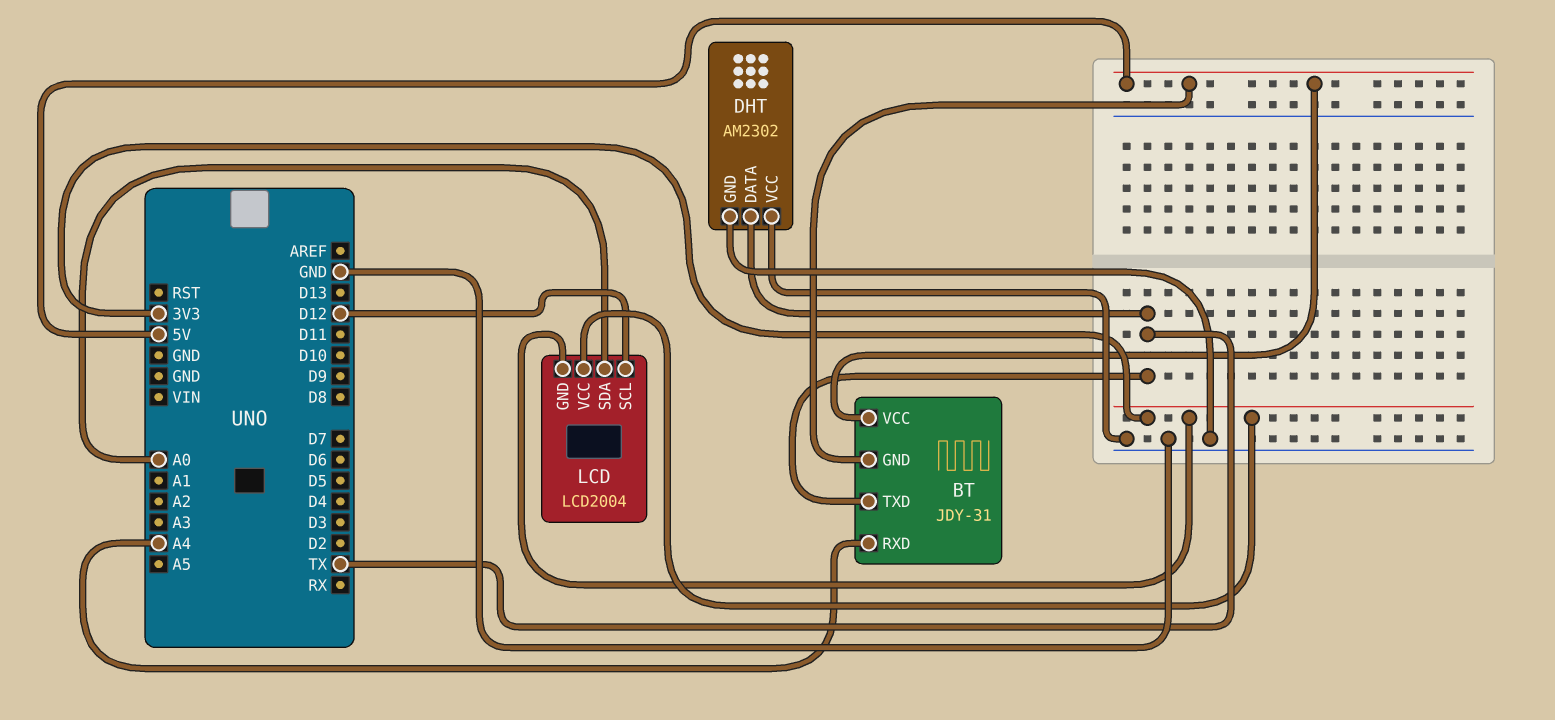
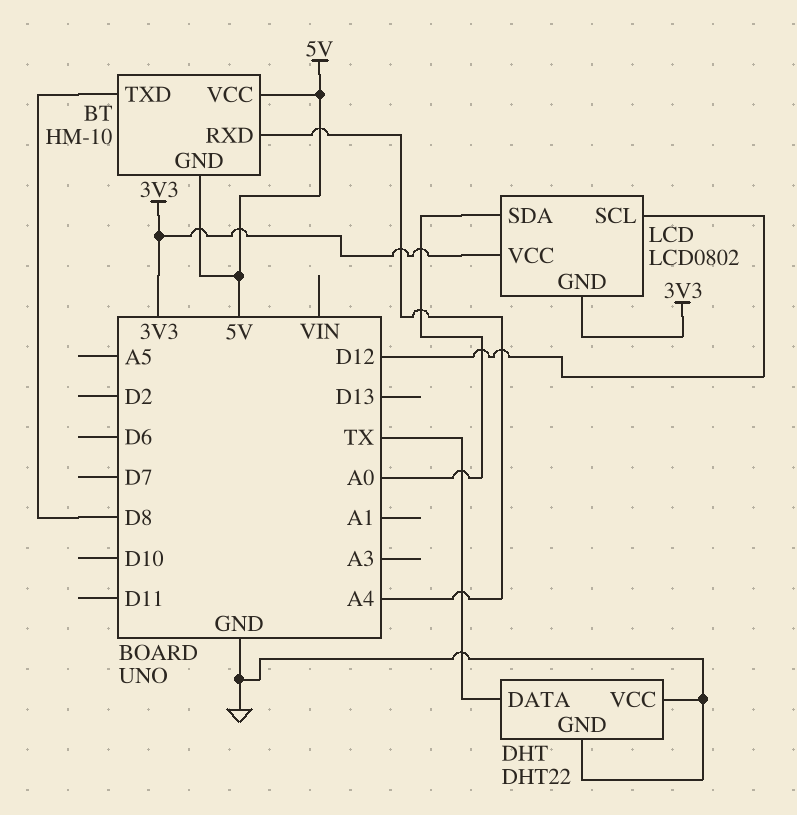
BT: JDY-31 -> HM-10
BT pin TXD: TX -> D8
DHT: AM2302 -> DHT22
LCD: LCD2004 -> LCD0802

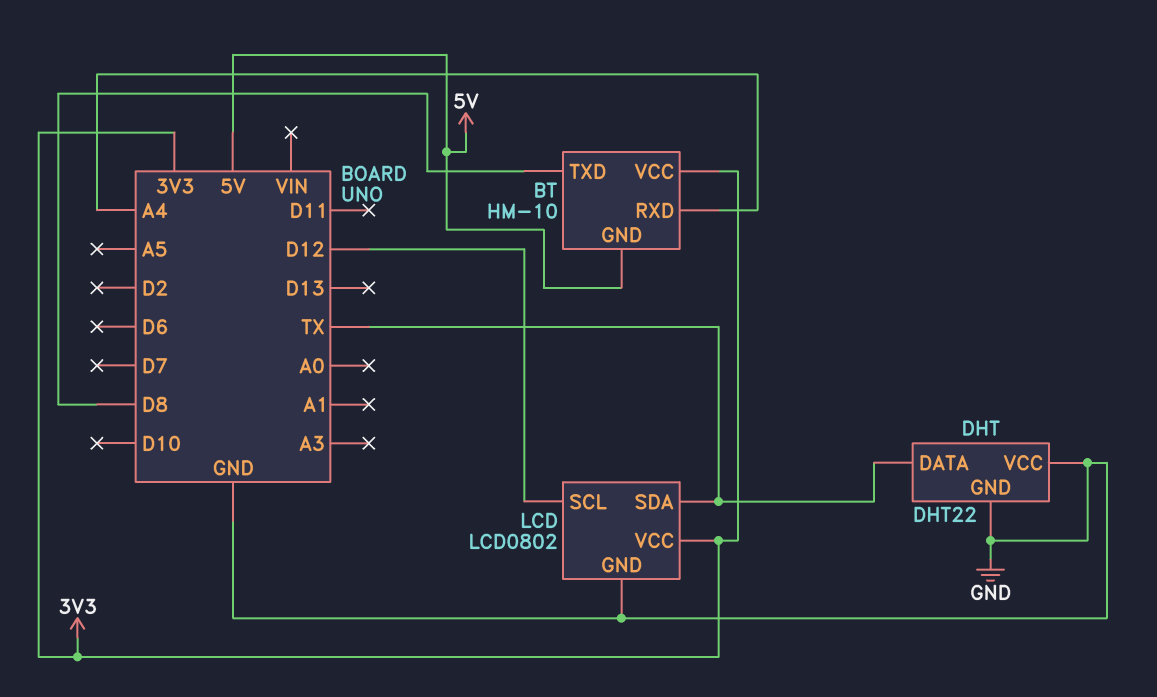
BT pin VCC: 5V -> 3V3
LCD pin GND: 3V3 -> GND
LCD pin SDA: A0 -> TX

